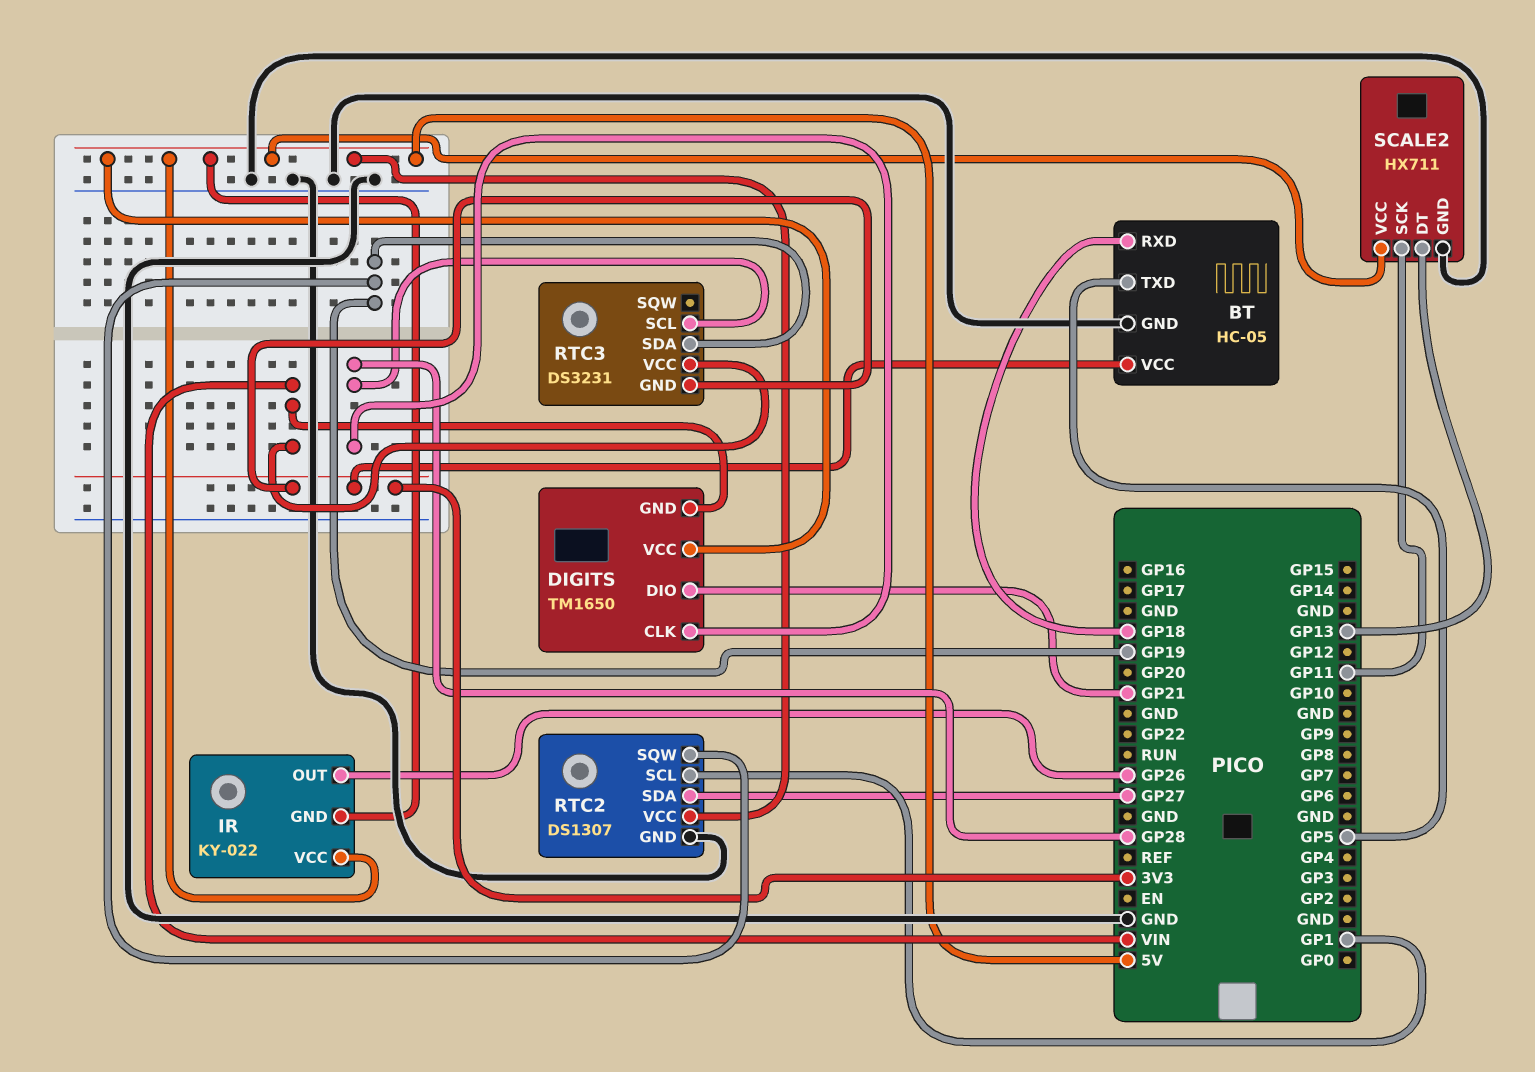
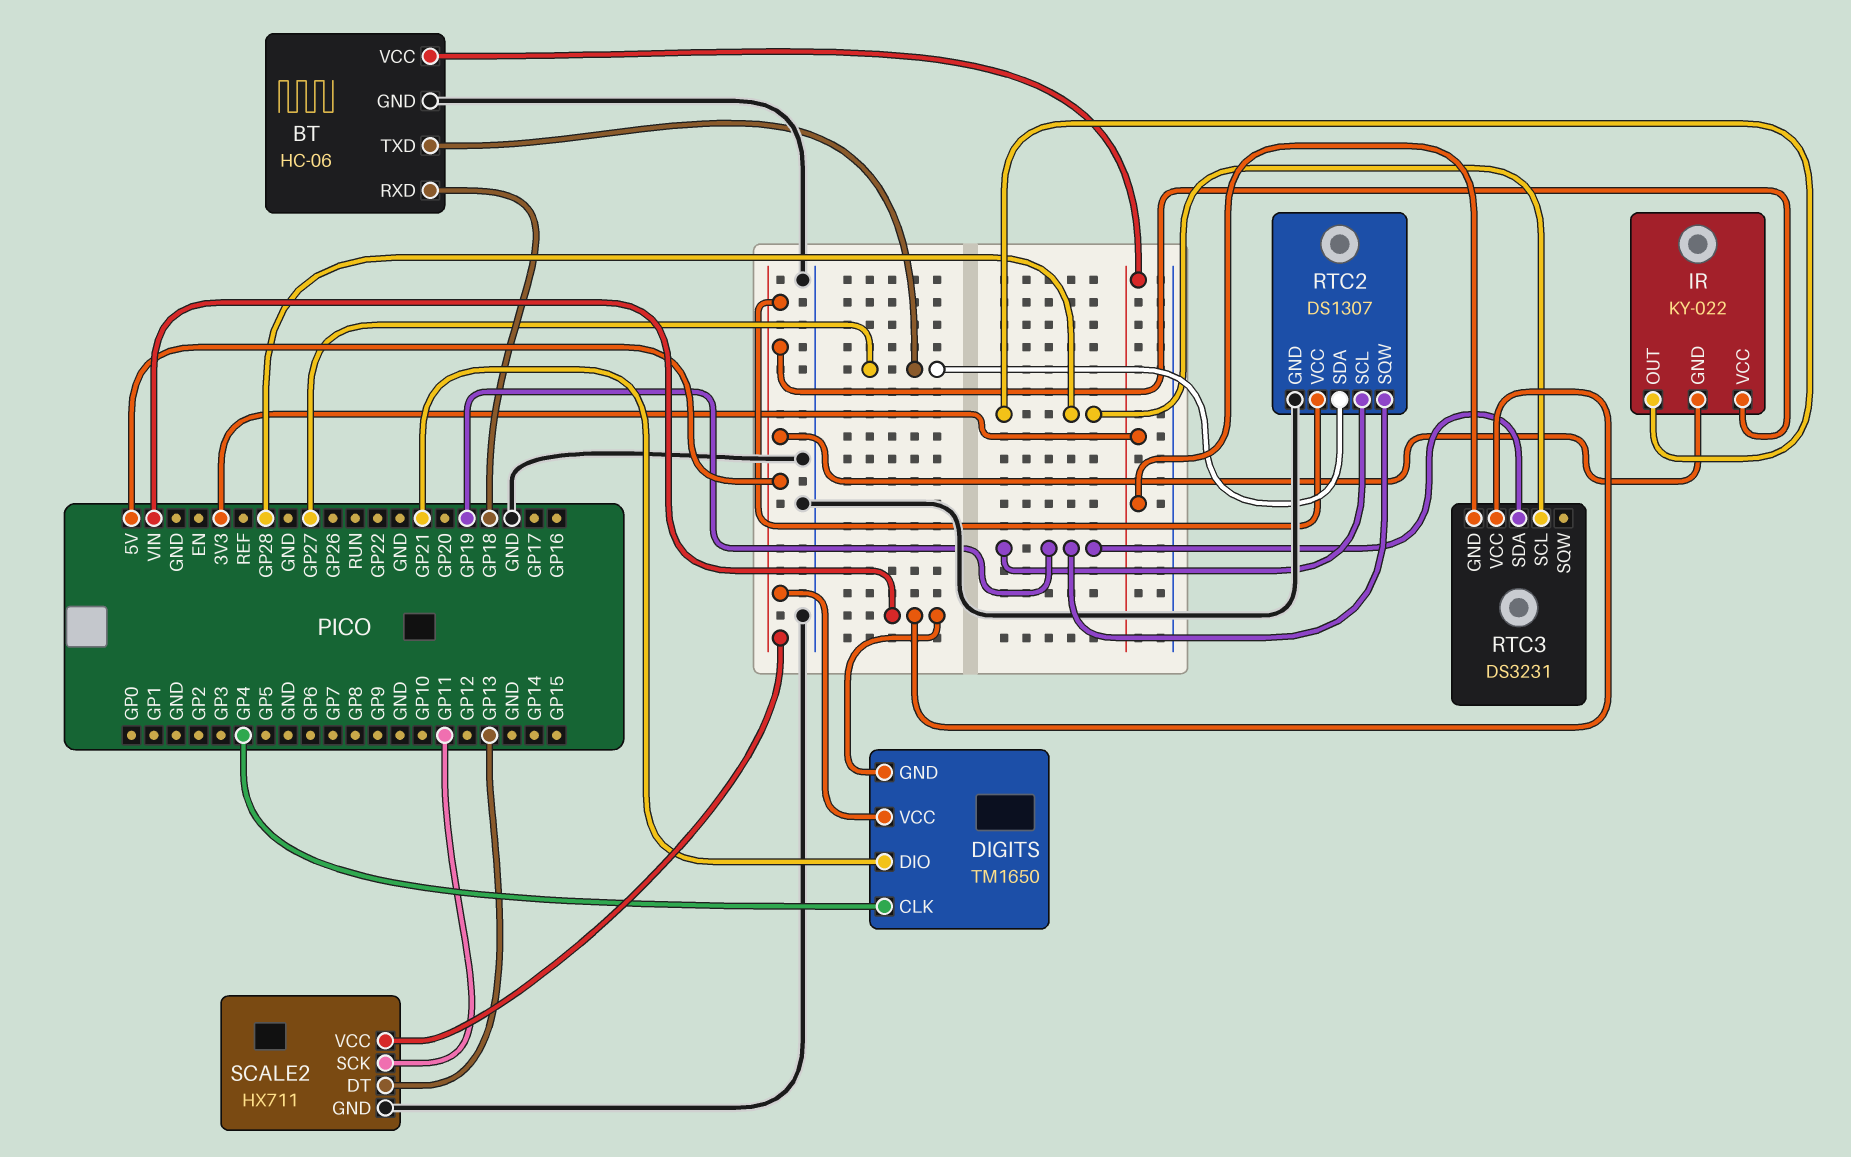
BT: HC-05 -> HC-06
BT pin TXD: GP5 -> GP27
DIGITS pin CLK: GP28 -> GP4
IR pin OUT: GP26 -> GP28
RTC2 pin SCL: GP1 -> GP19

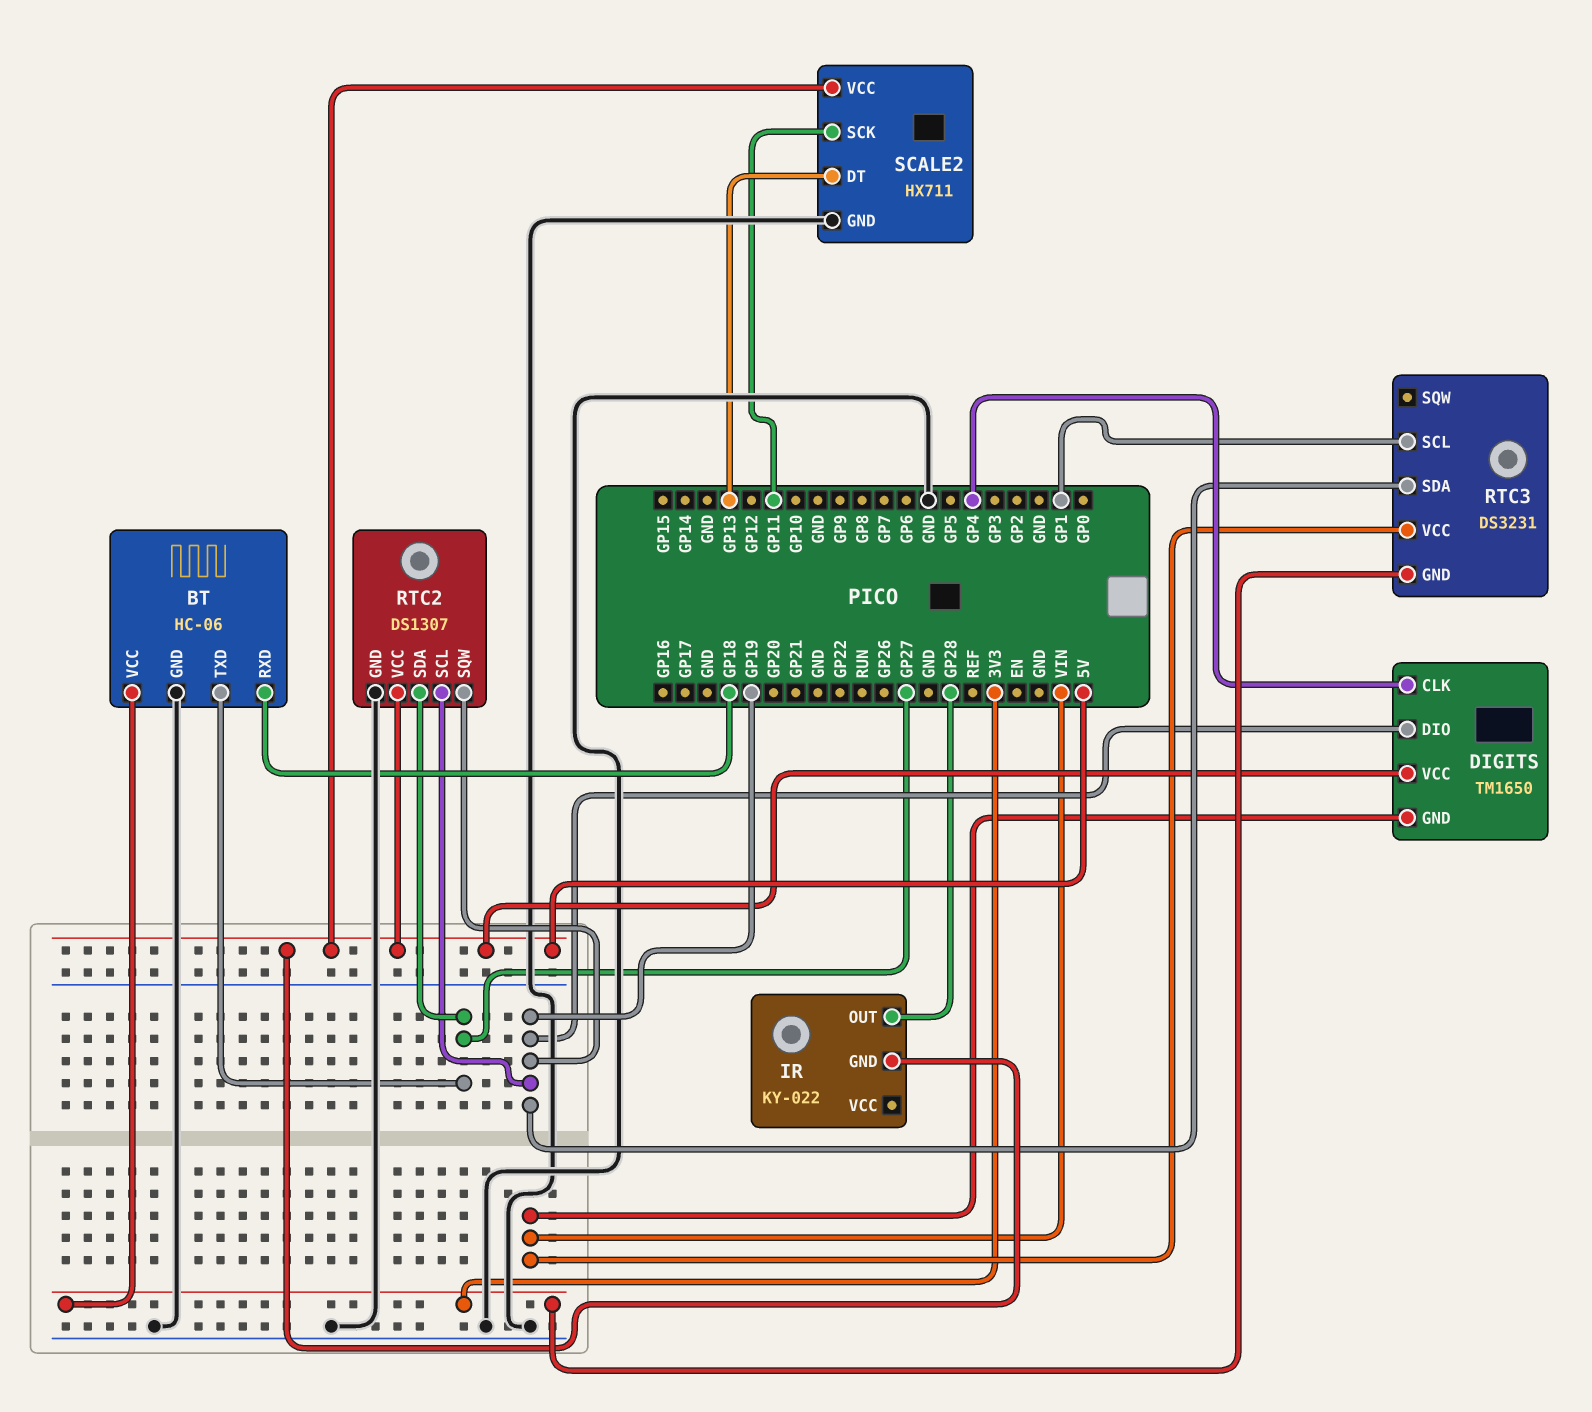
DIGITS pin DIO: GP21 -> GP19
IR pin VCC: 5V -> none
RTC3 pin SCL: GP28 -> GP1

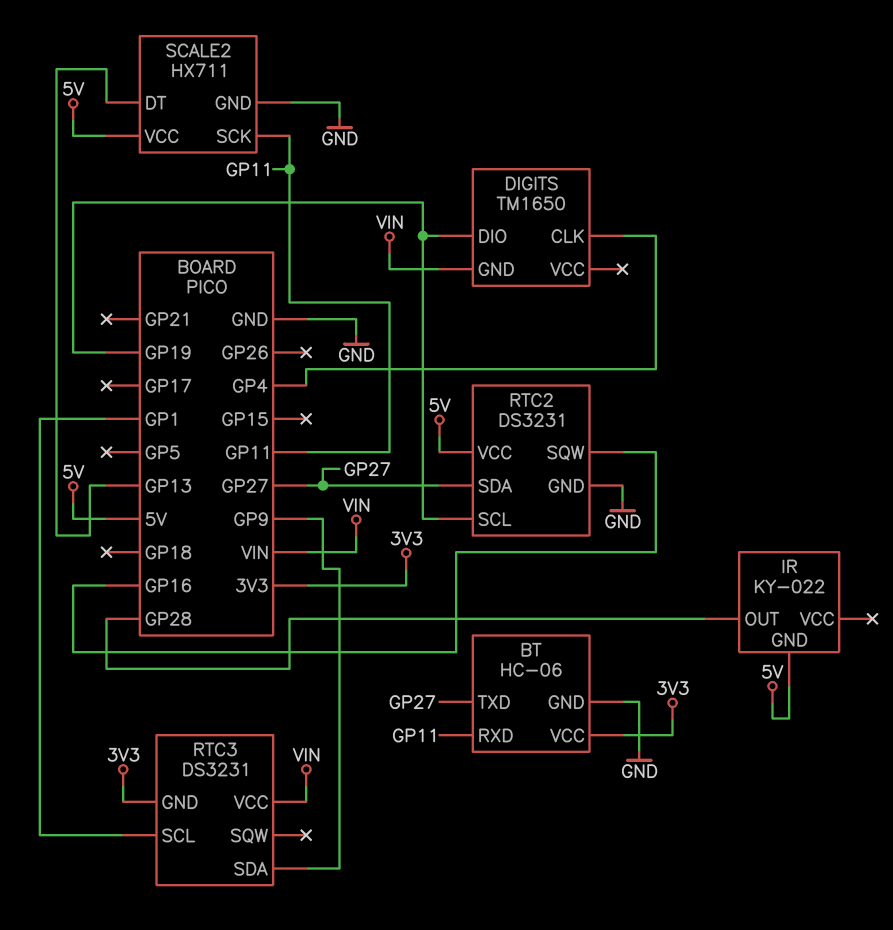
BT pin RXD: GP18 -> GP11
DIGITS pin VCC: 5V -> none
RTC2: DS1307 -> DS3231
RTC2 pin SQW: GP19 -> GP16
RTC3 pin SDA: GP19 -> GP9

